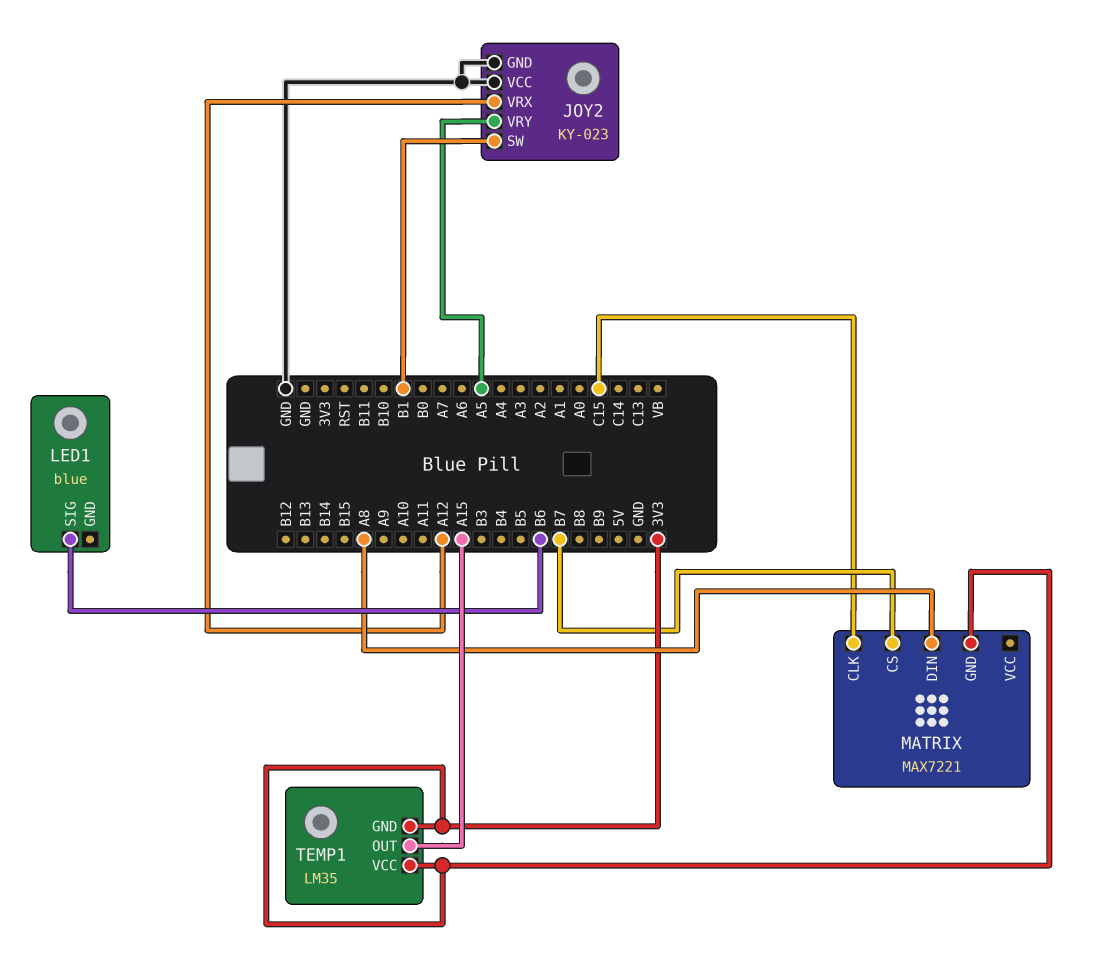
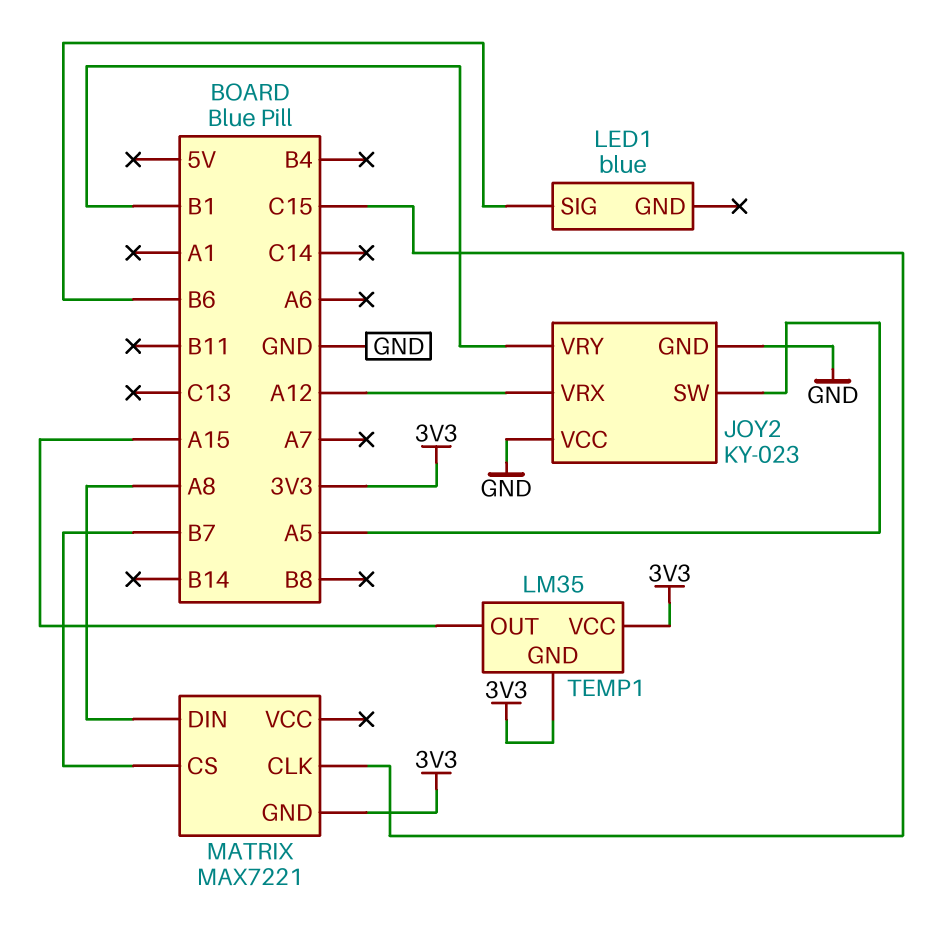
JOY2 pin SW: B1 -> A5
JOY2 pin VRY: A5 -> B1

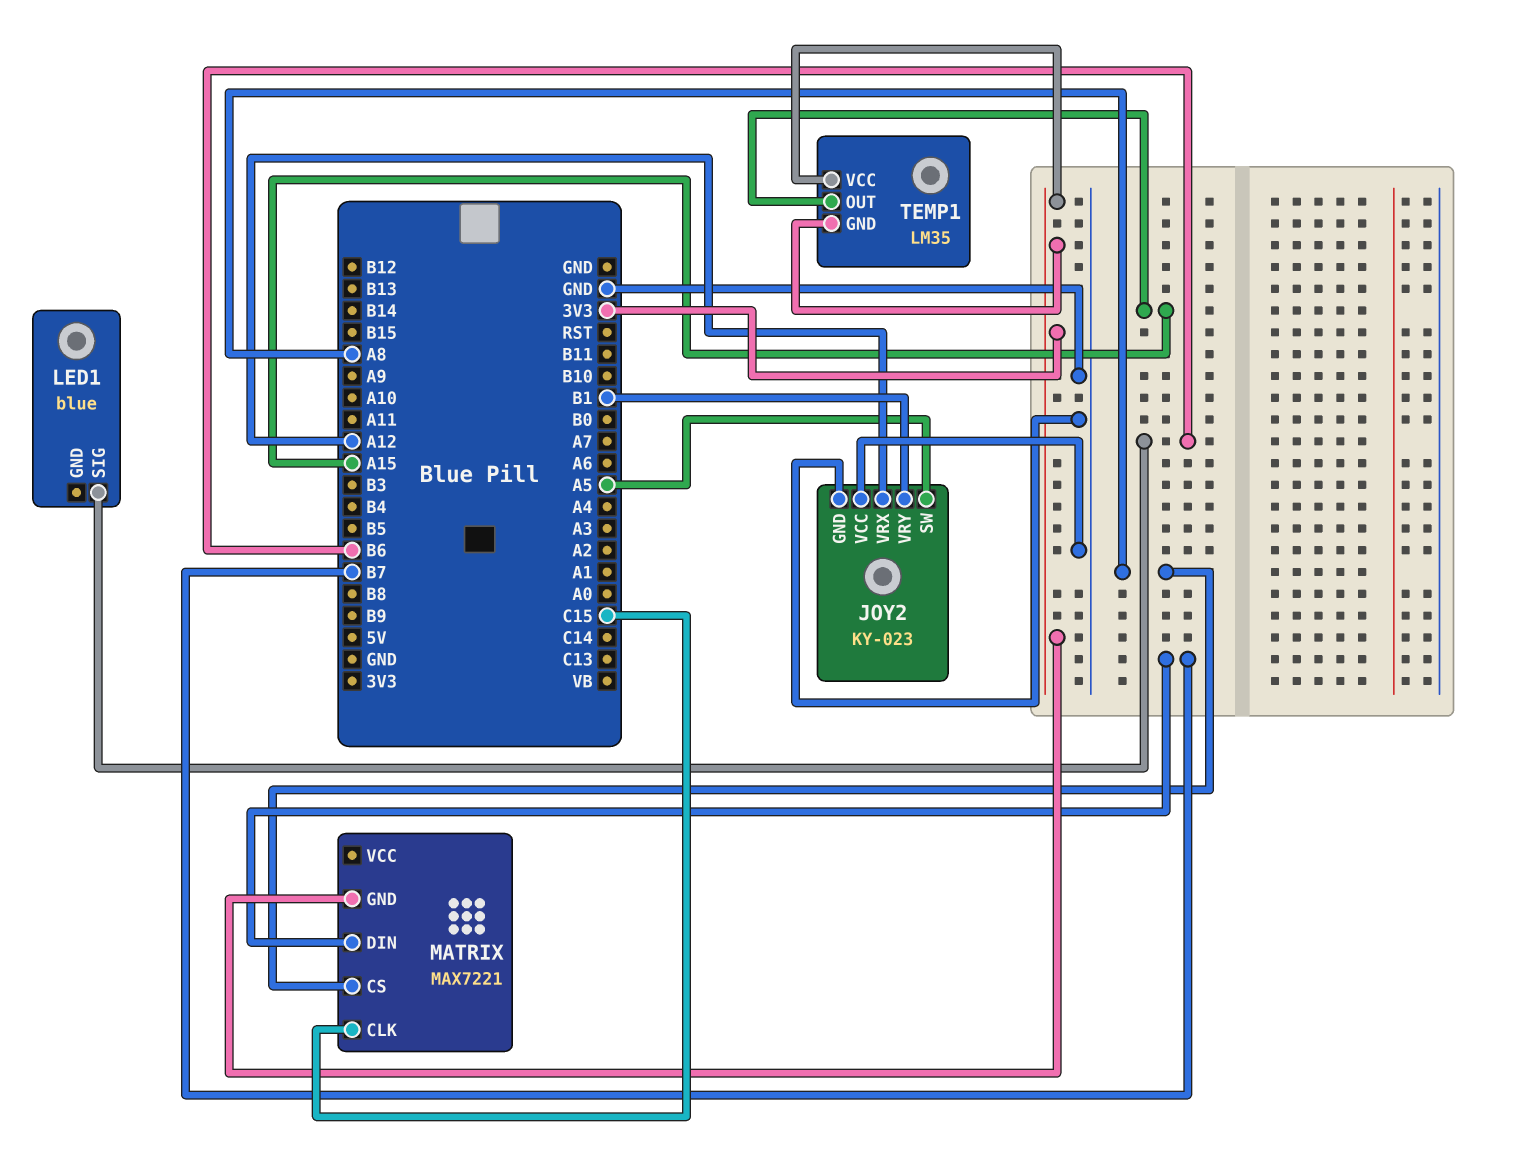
MATRIX pin CS: B7 -> A8
MATRIX pin DIN: A8 -> B7

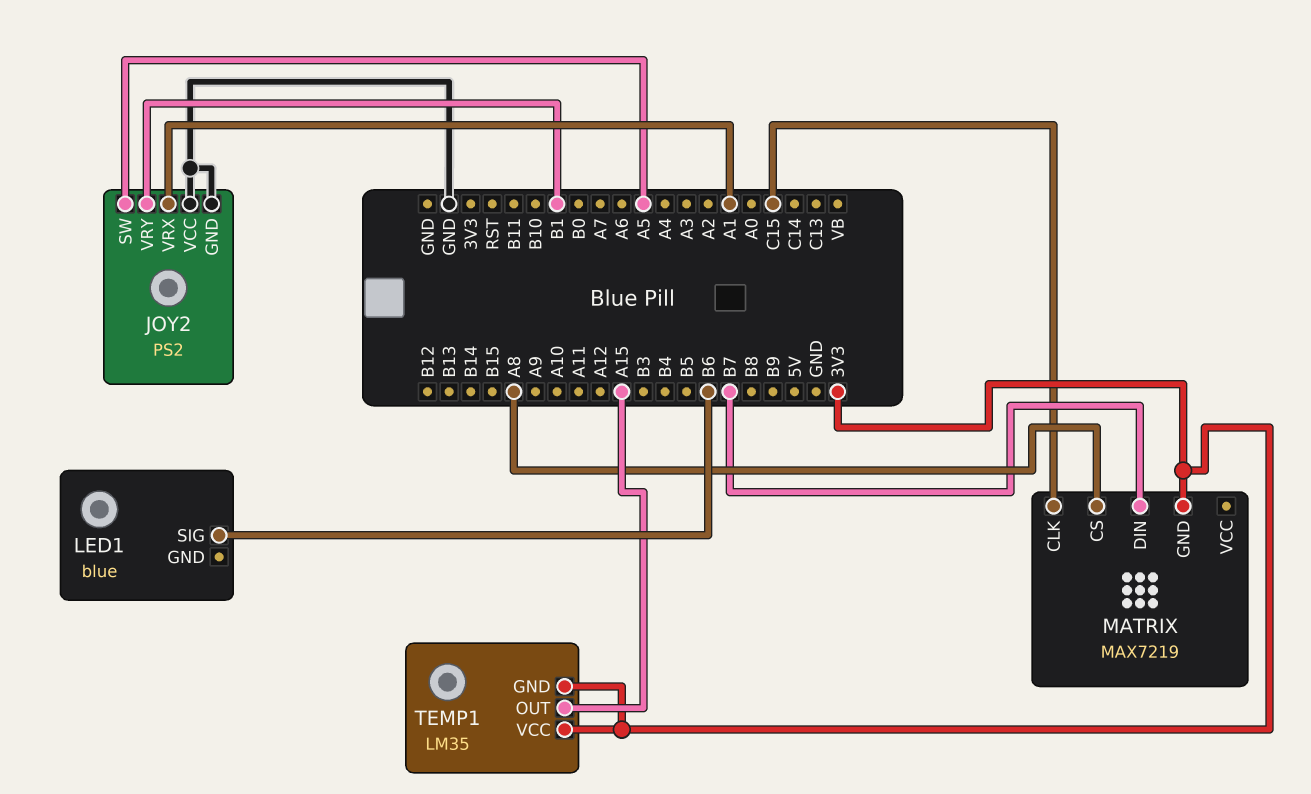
JOY2: KY-023 -> PS2
JOY2 pin VRX: A12 -> A1
MATRIX: MAX7221 -> MAX7219

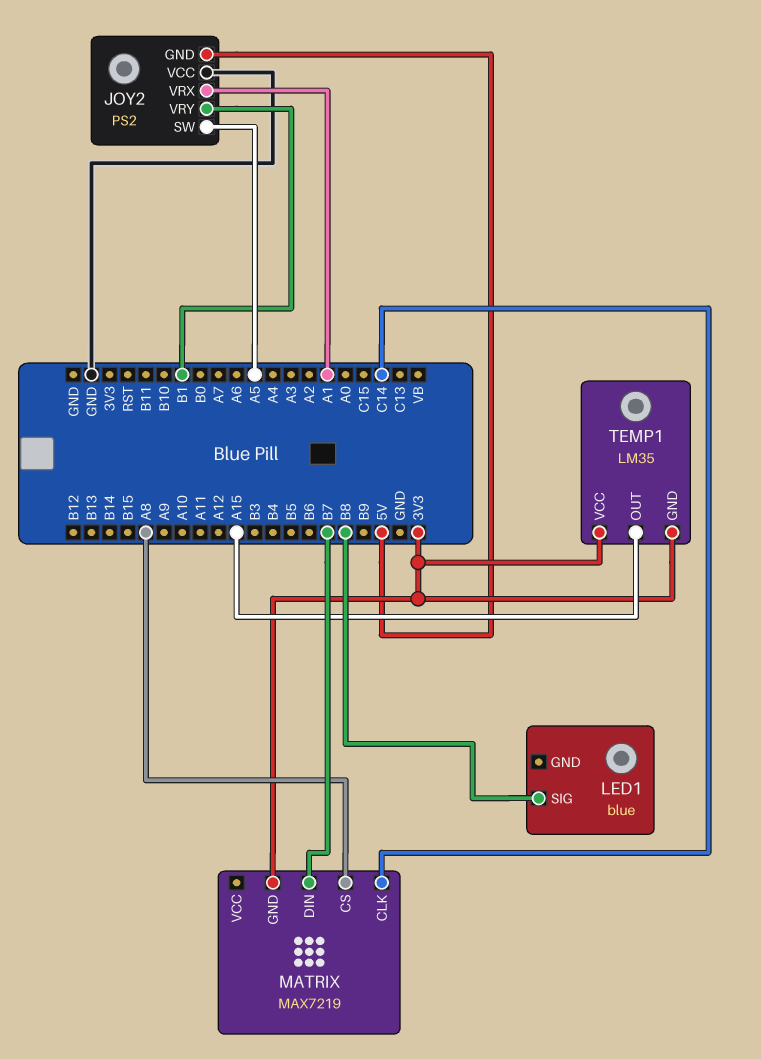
JOY2 pin GND: GND -> 5V
LED1 pin SIG: B6 -> B8
MATRIX pin CLK: C15 -> C14

